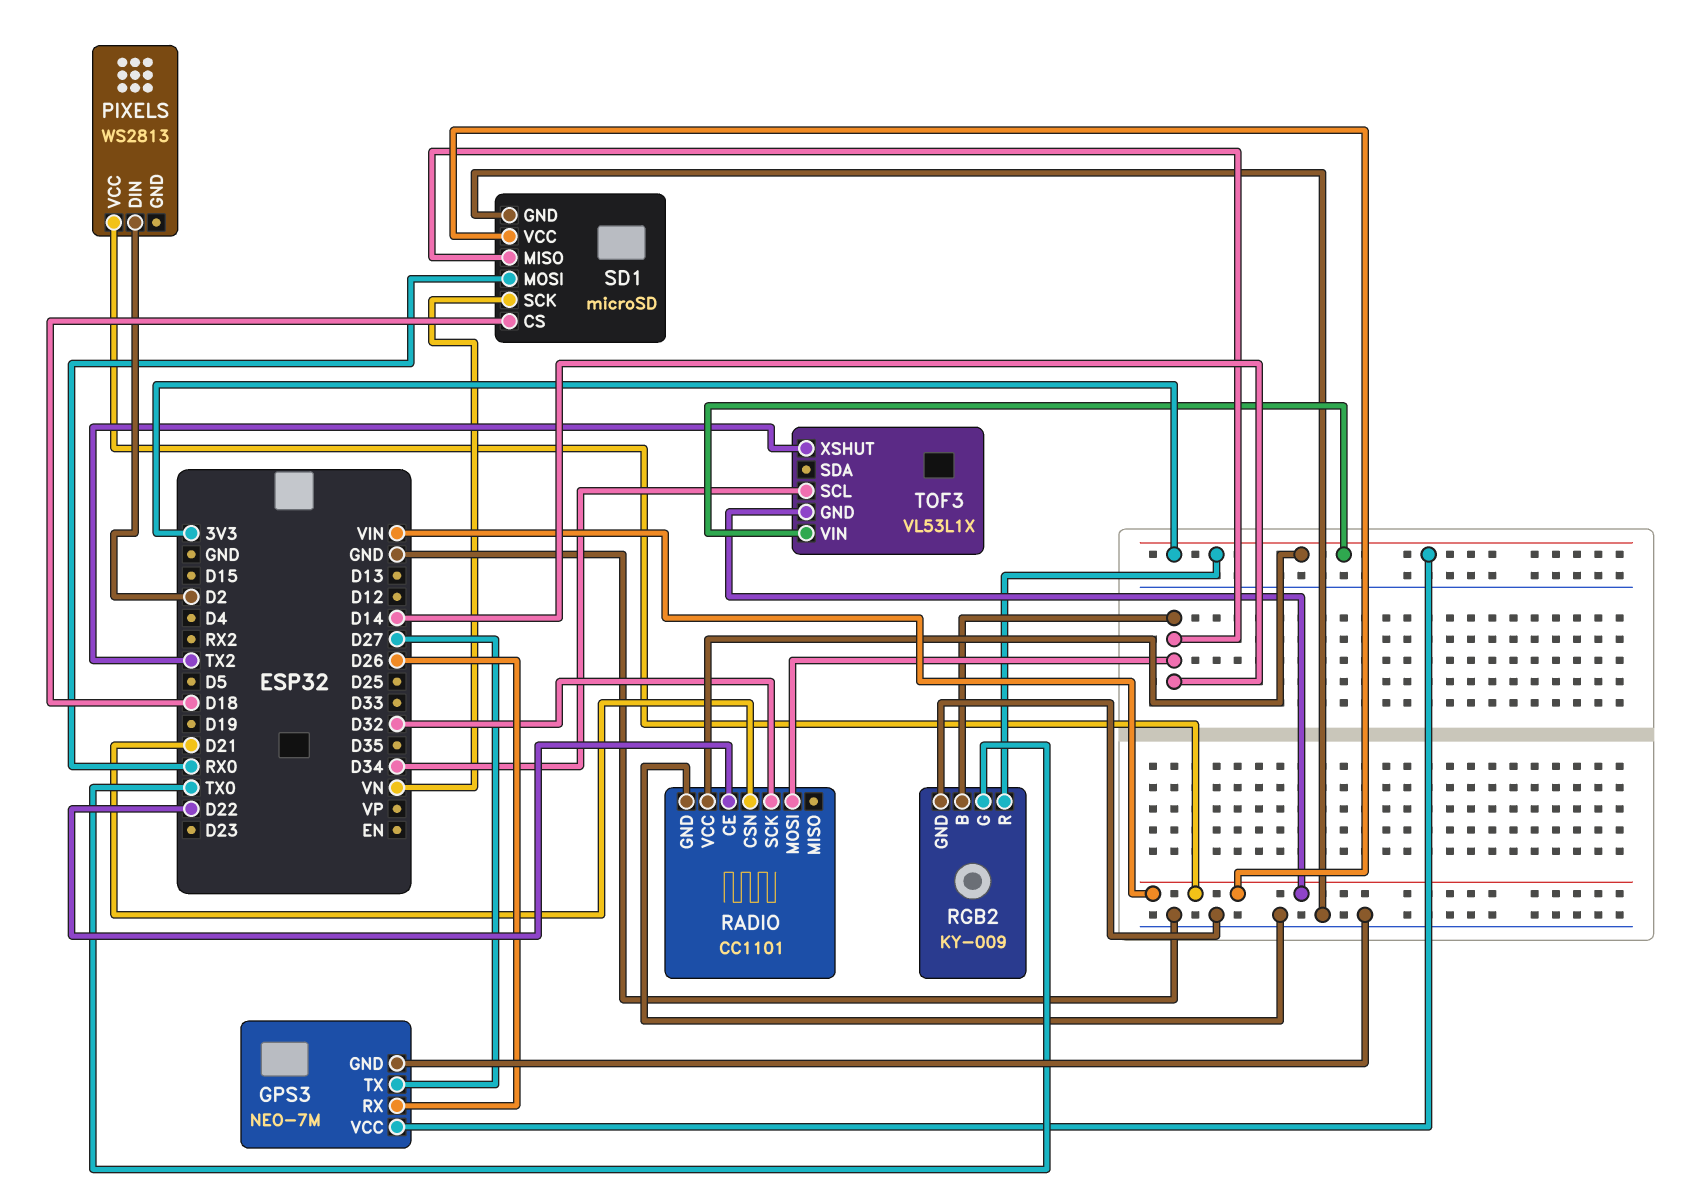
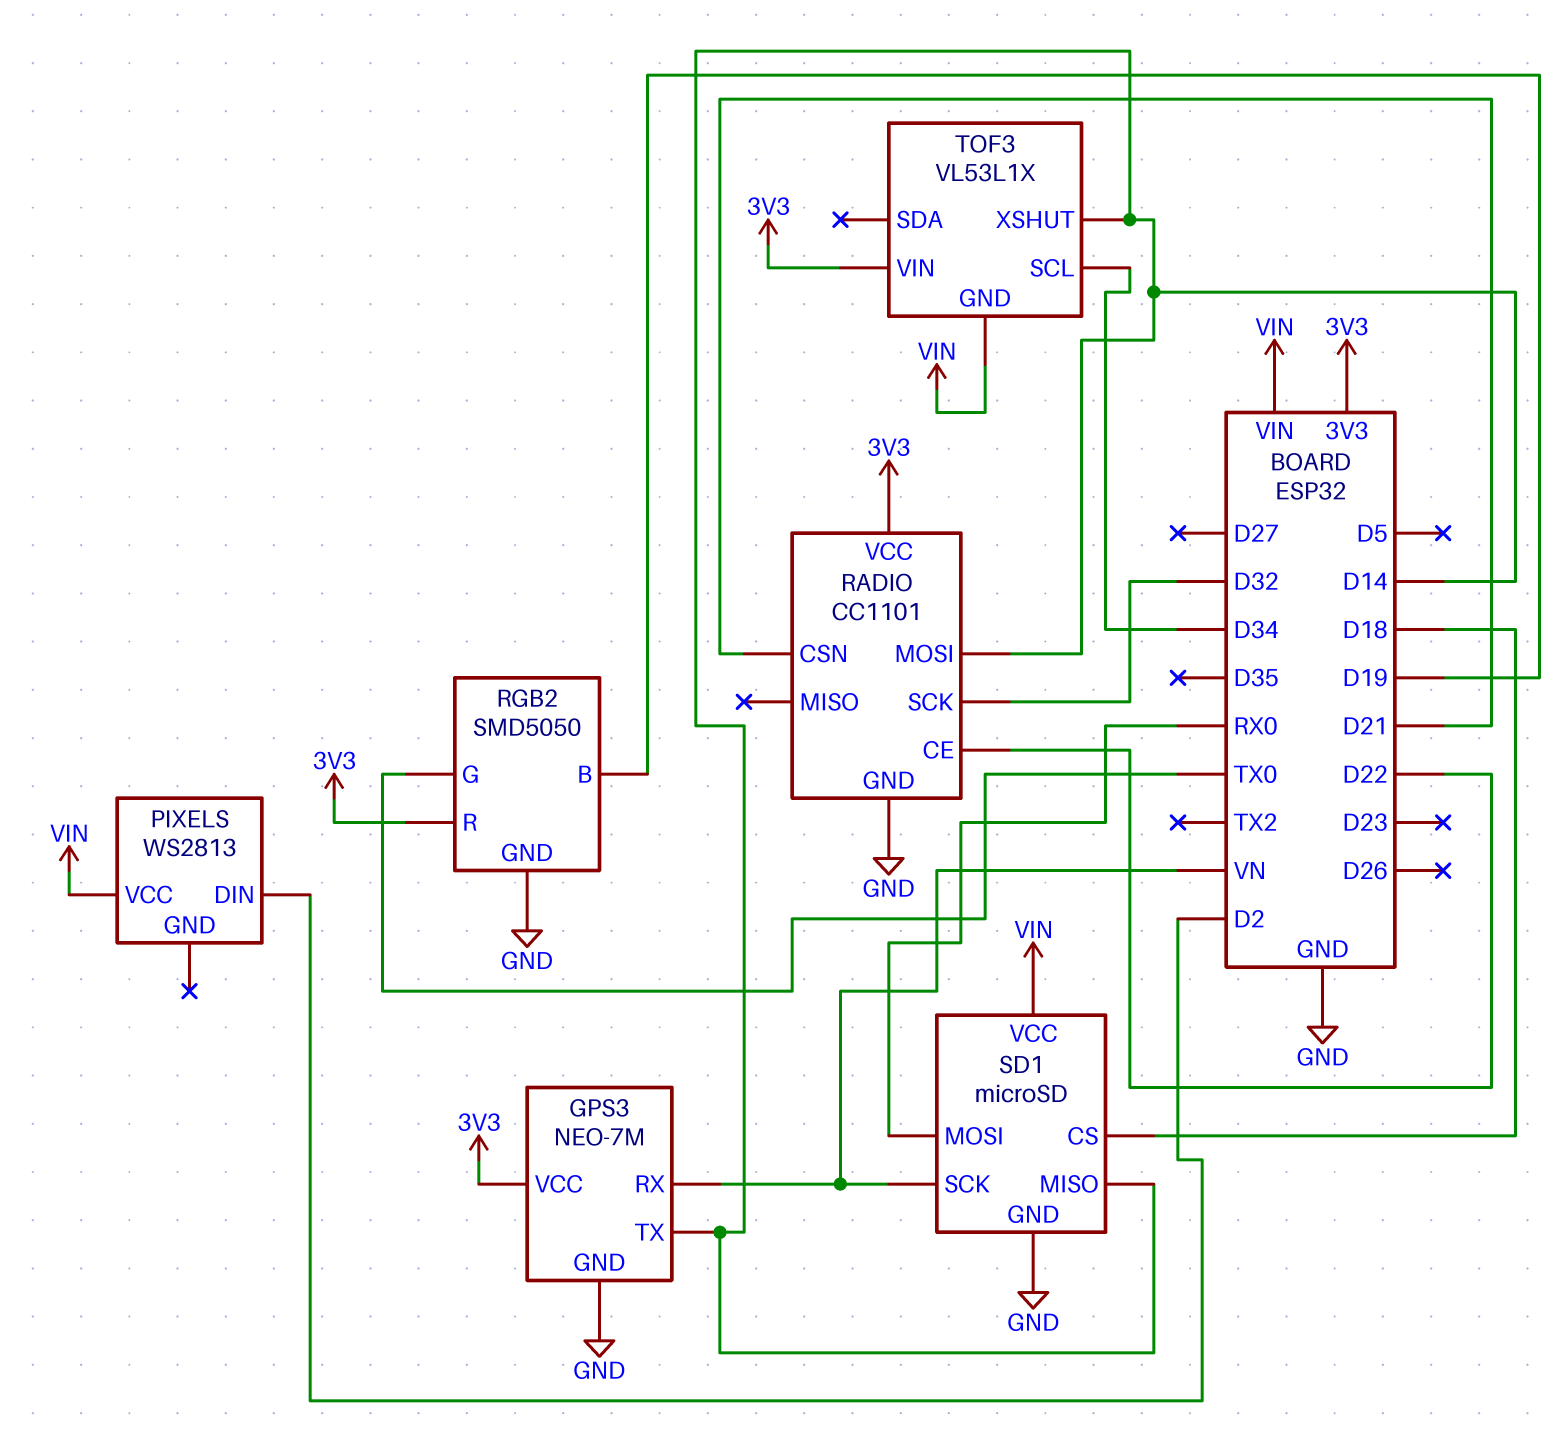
GPS3 pin RX: D26 -> VN
GPS3 pin TX: D27 -> D14
RGB2: KY-009 -> SMD5050
RGB2 pin B: D14 -> D19
TOF3 pin XSHUT: TX2 -> D14

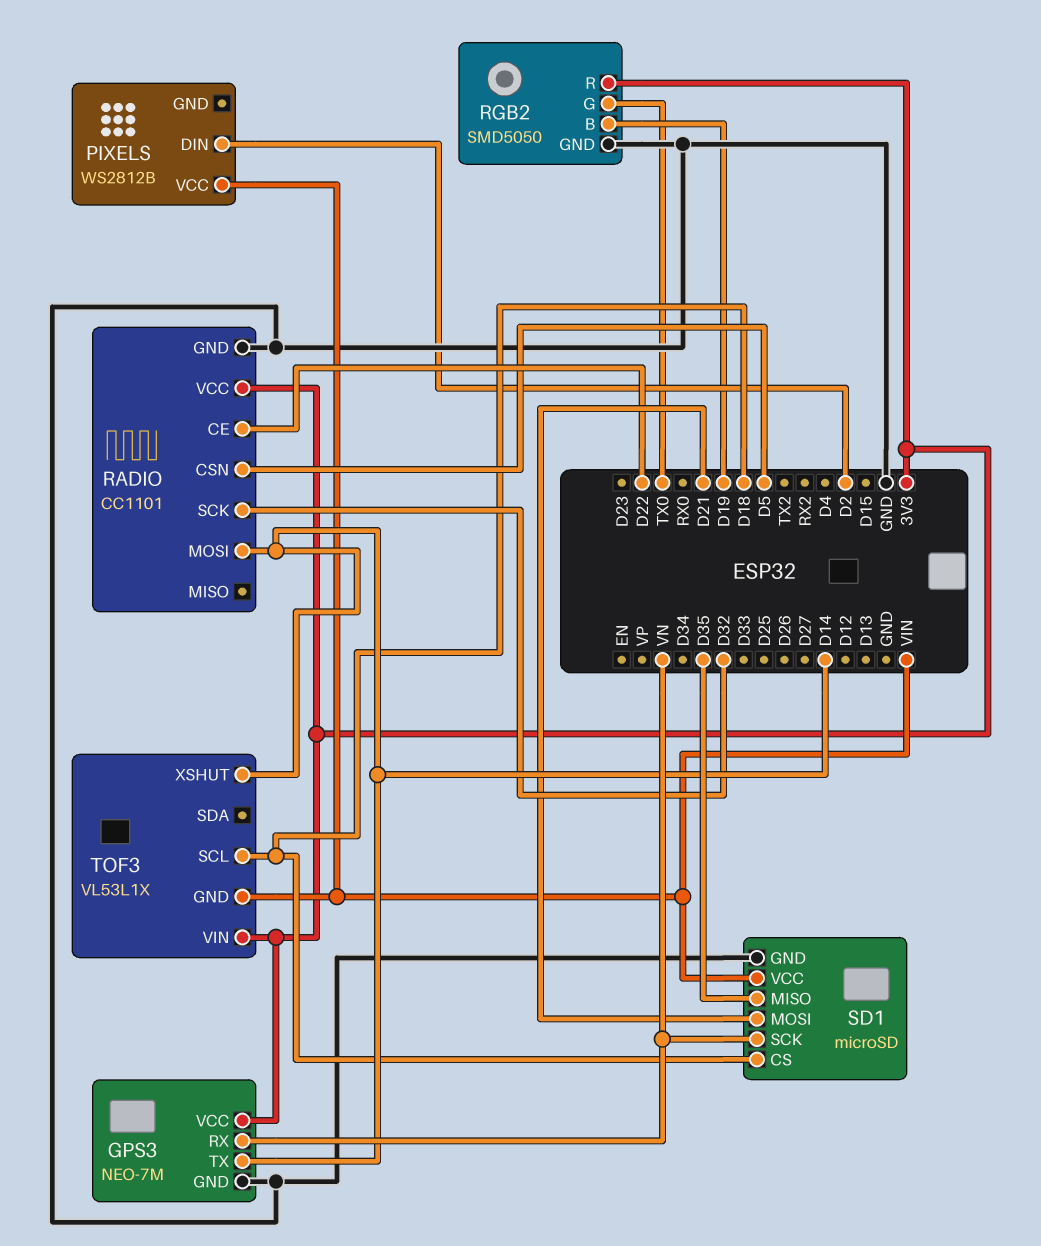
PIXELS: WS2813 -> WS2812B
RADIO pin CSN: D21 -> D5
SD1 pin MISO: D14 -> D35
SD1 pin MOSI: RX0 -> D21
TOF3 pin SCL: D34 -> D18

